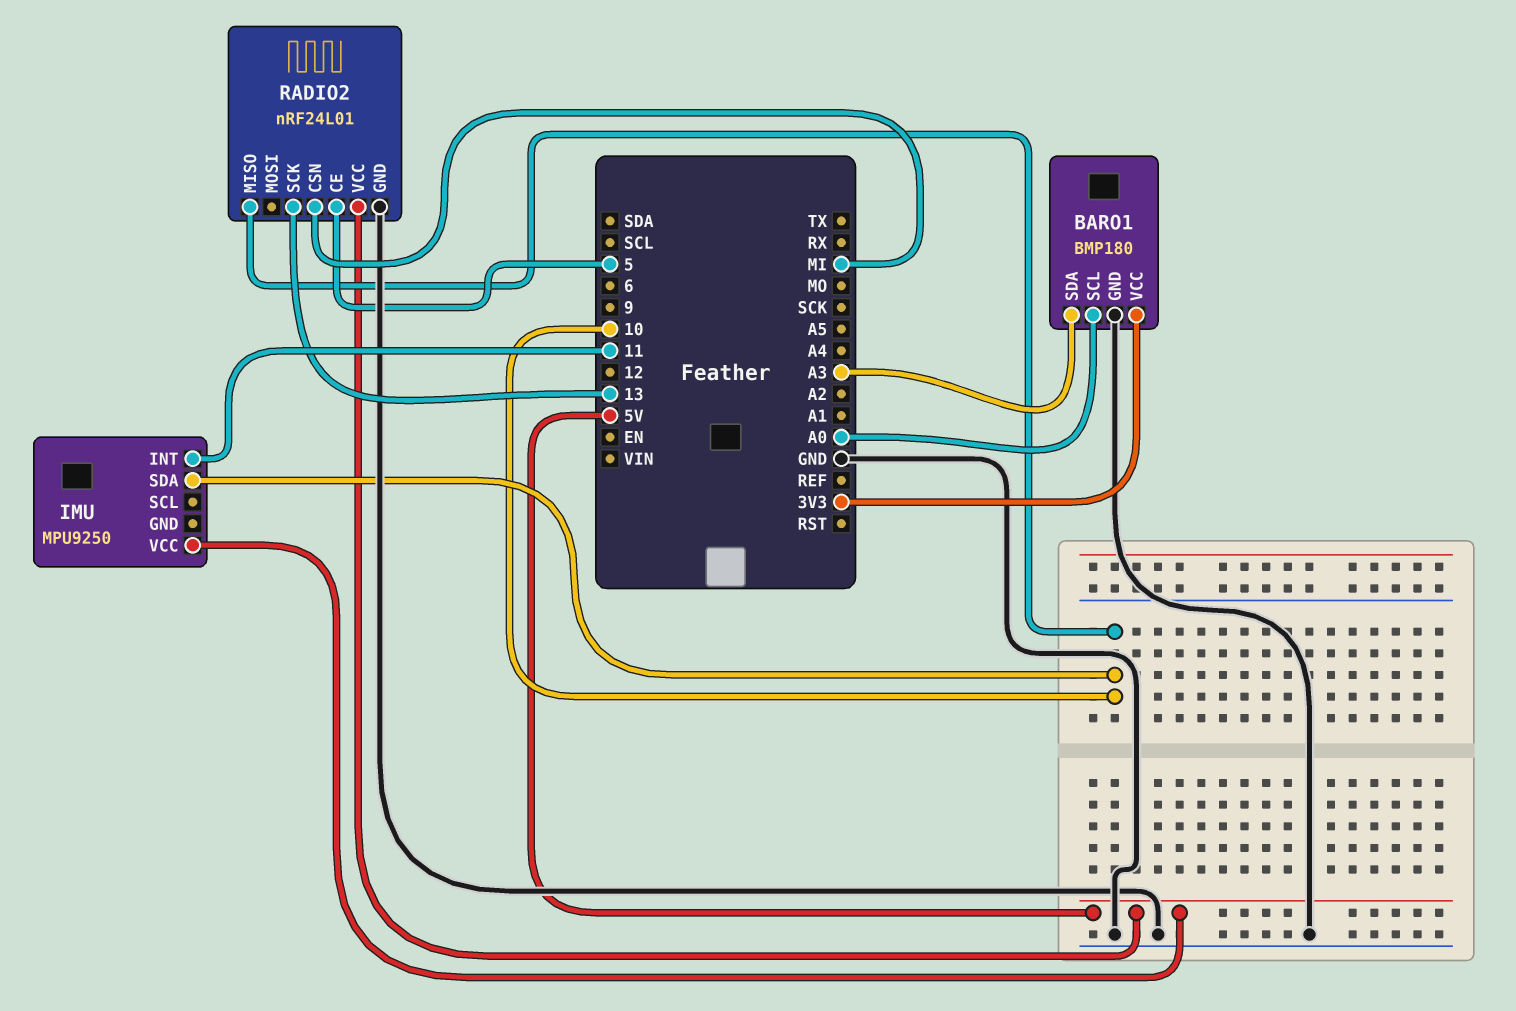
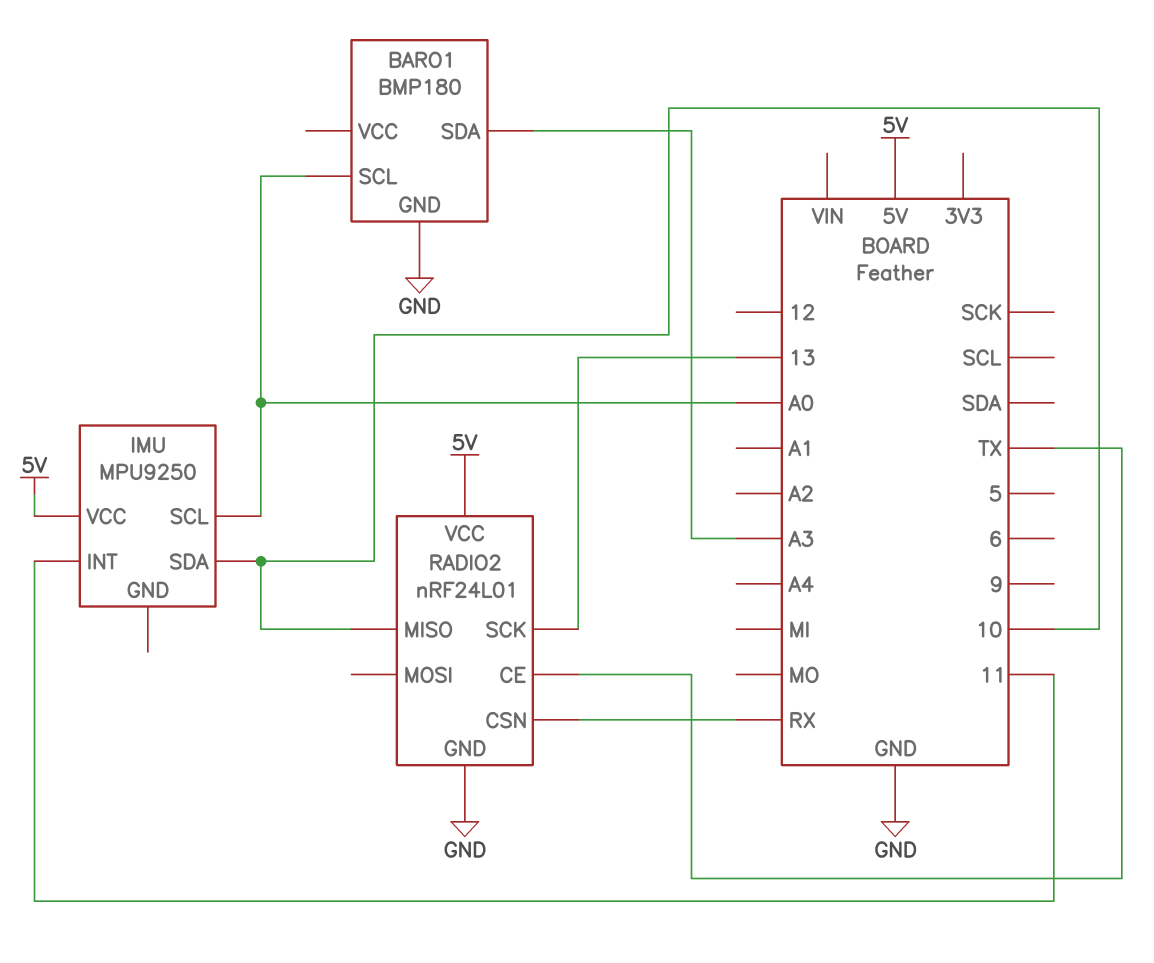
BARO1 pin VCC: 3V3 -> none
IMU pin SCL: none -> A0
RADIO2 pin CE: 5 -> TX
RADIO2 pin CSN: MI -> RX

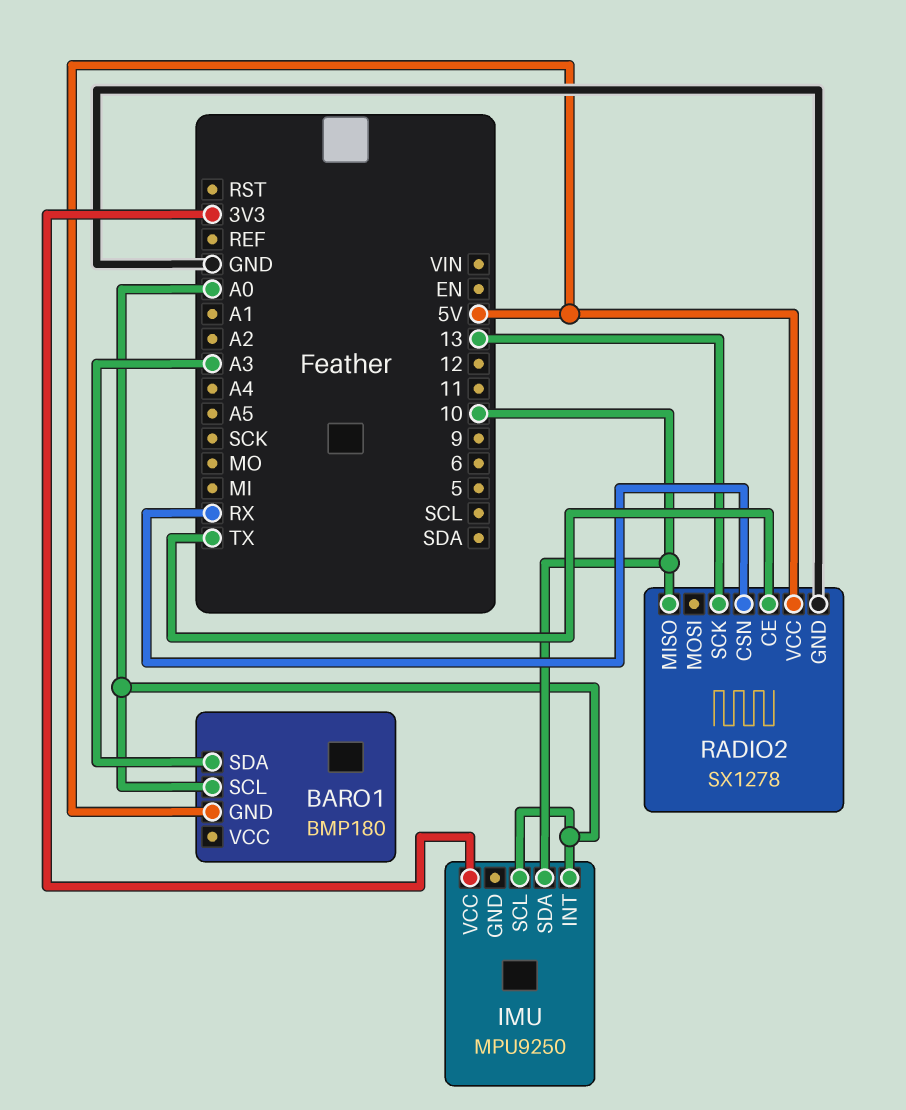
BARO1 pin GND: GND -> 5V
IMU pin INT: 11 -> A0
IMU pin VCC: 5V -> 3V3
RADIO2: nRF24L01 -> SX1278

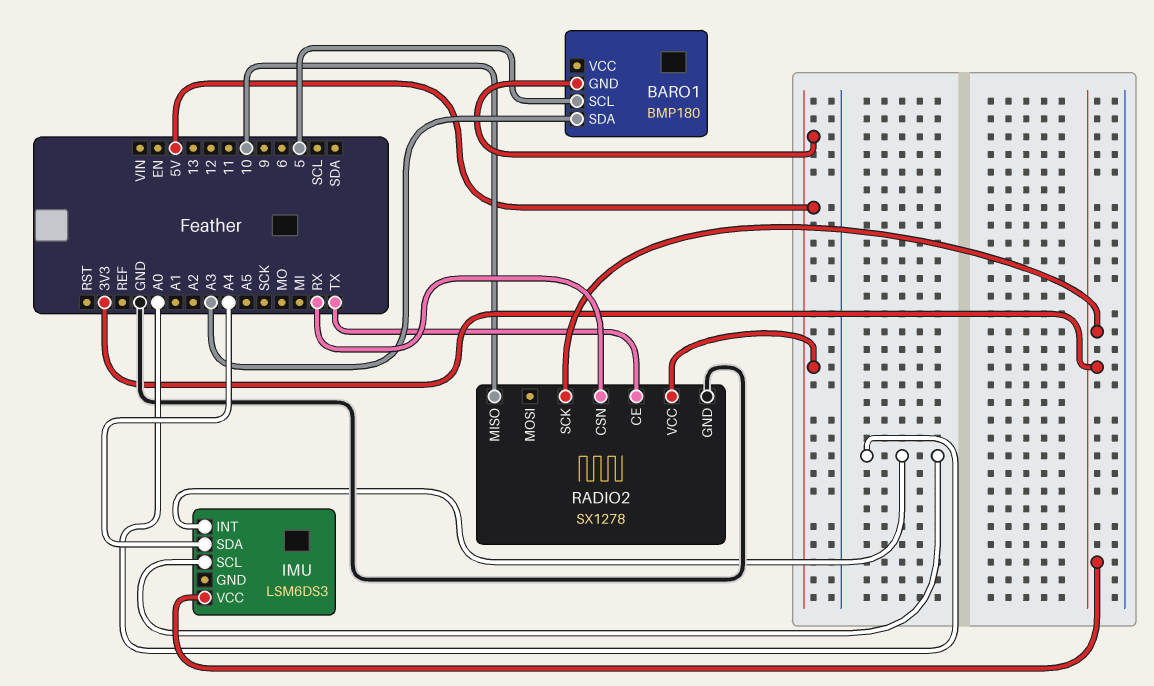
BARO1 pin SCL: A0 -> 5
IMU: MPU9250 -> LSM6DS3
IMU pin SDA: 10 -> A4
RADIO2 pin SCK: 13 -> 3V3

